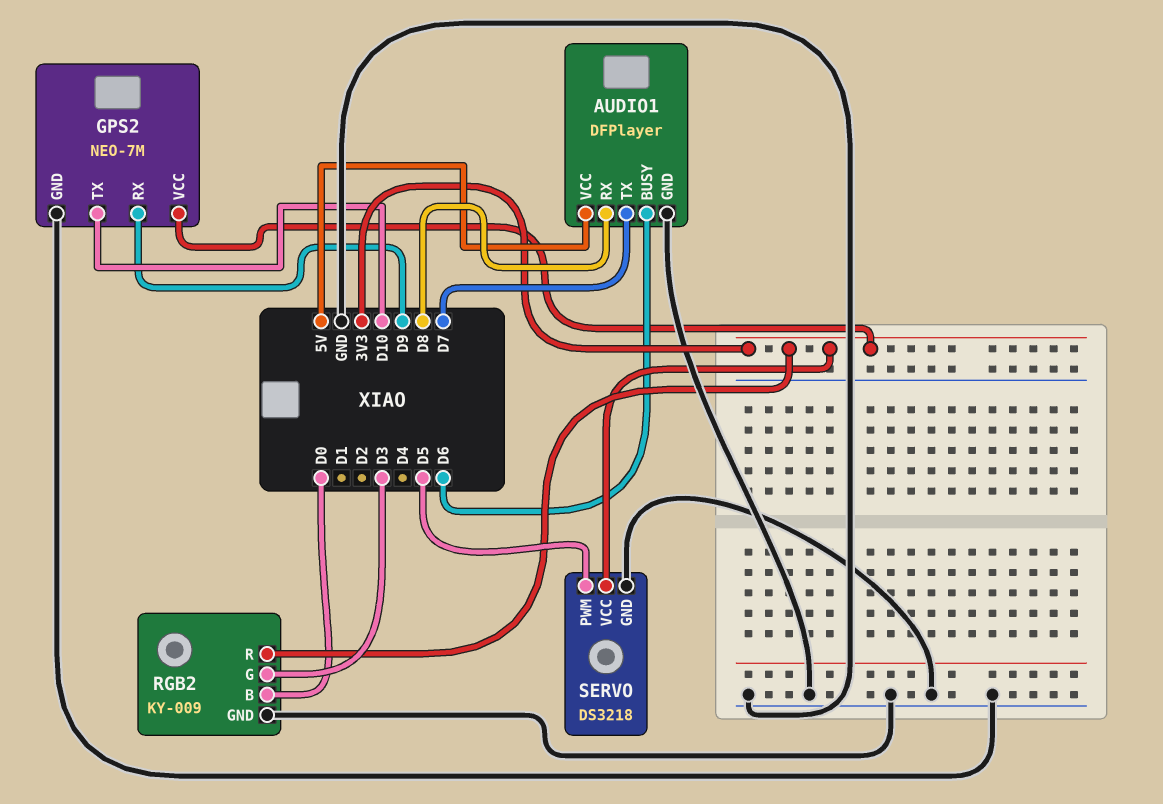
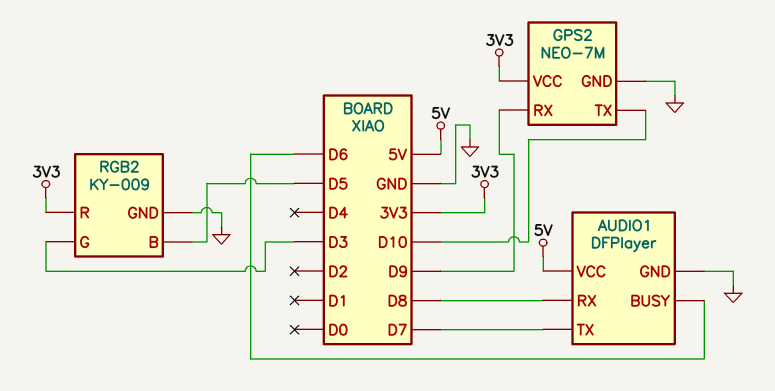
RGB2 pin B: D0 -> D5
SERVO: DS3218 -> none
SERVO pin GND: GND -> none
SERVO pin PWM: D5 -> none
SERVO pin VCC: 3V3 -> none

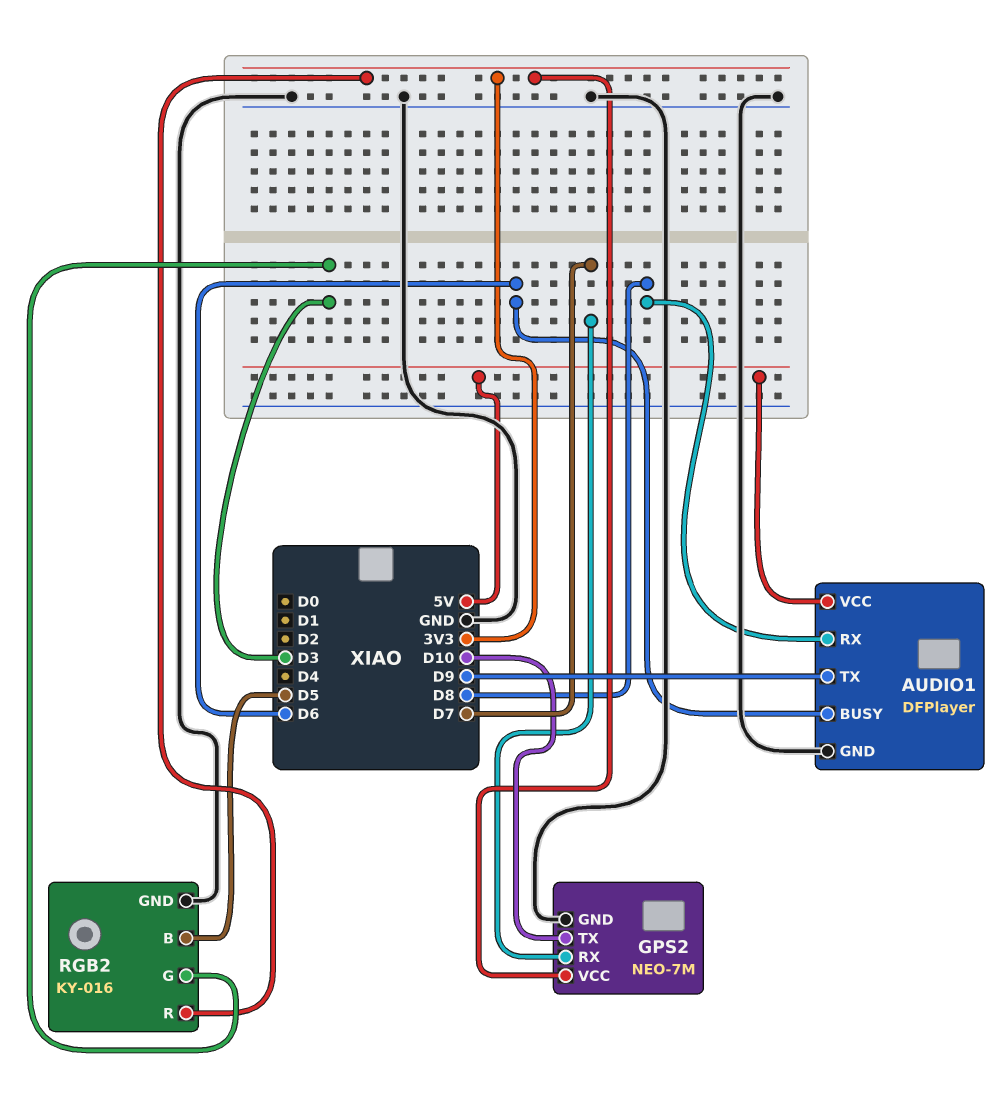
AUDIO1 pin TX: D7 -> D9
GPS2 pin RX: D9 -> D7
RGB2: KY-009 -> KY-016

